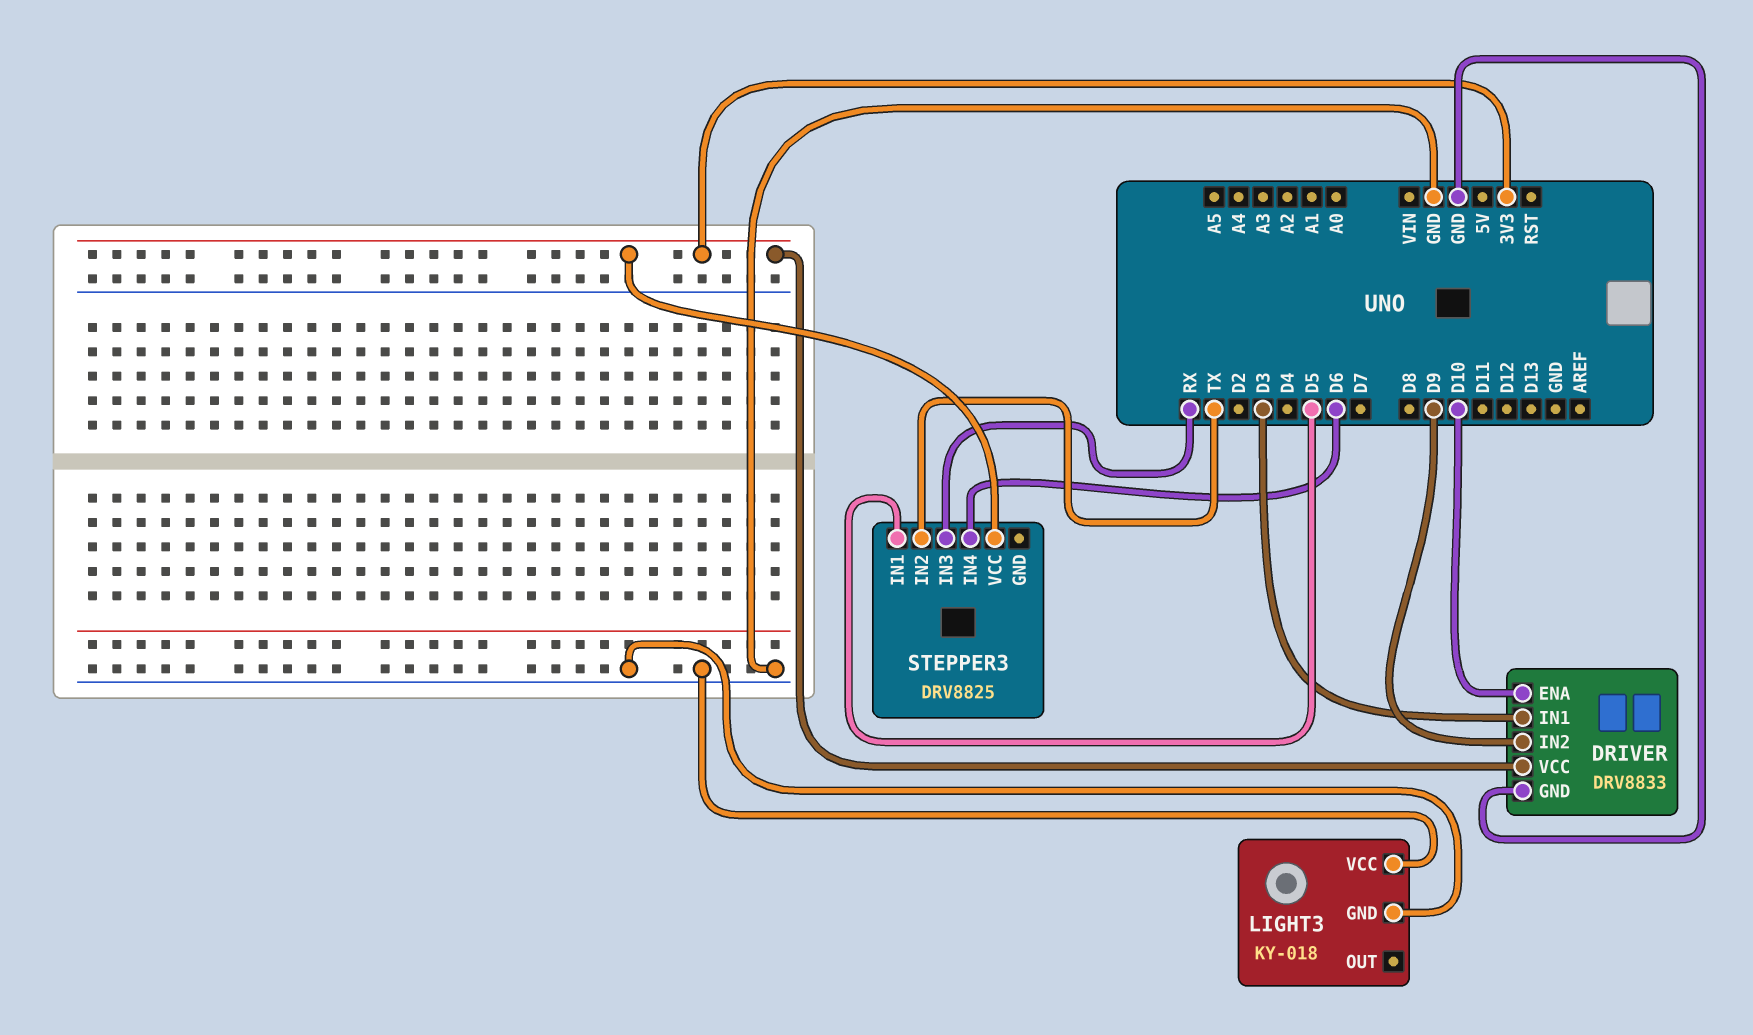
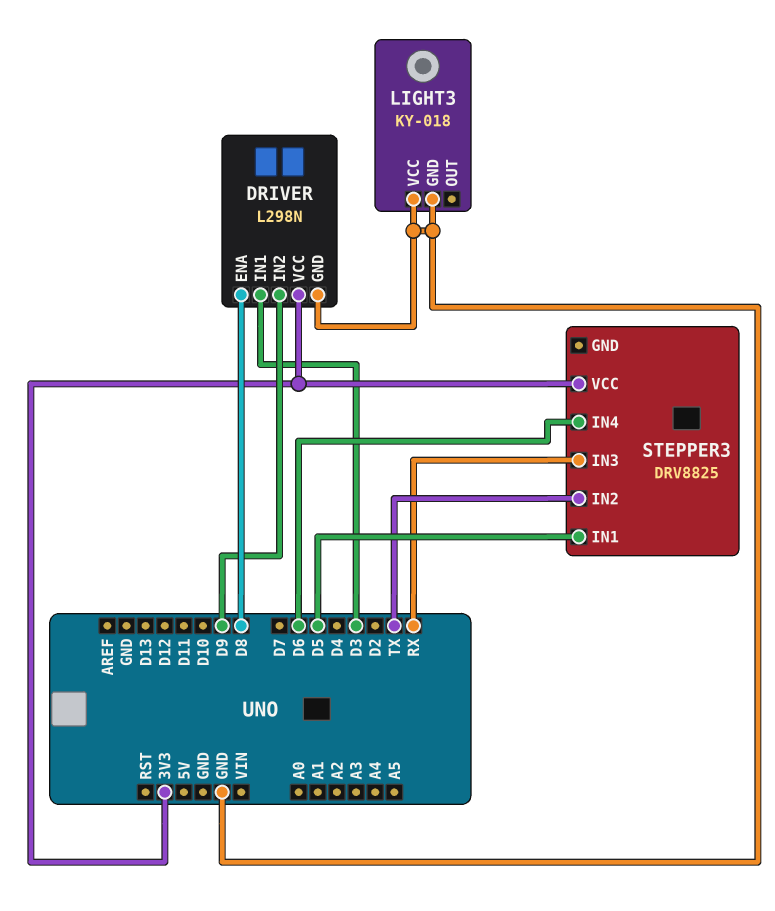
DRIVER: DRV8833 -> L298N
DRIVER pin ENA: D10 -> D8

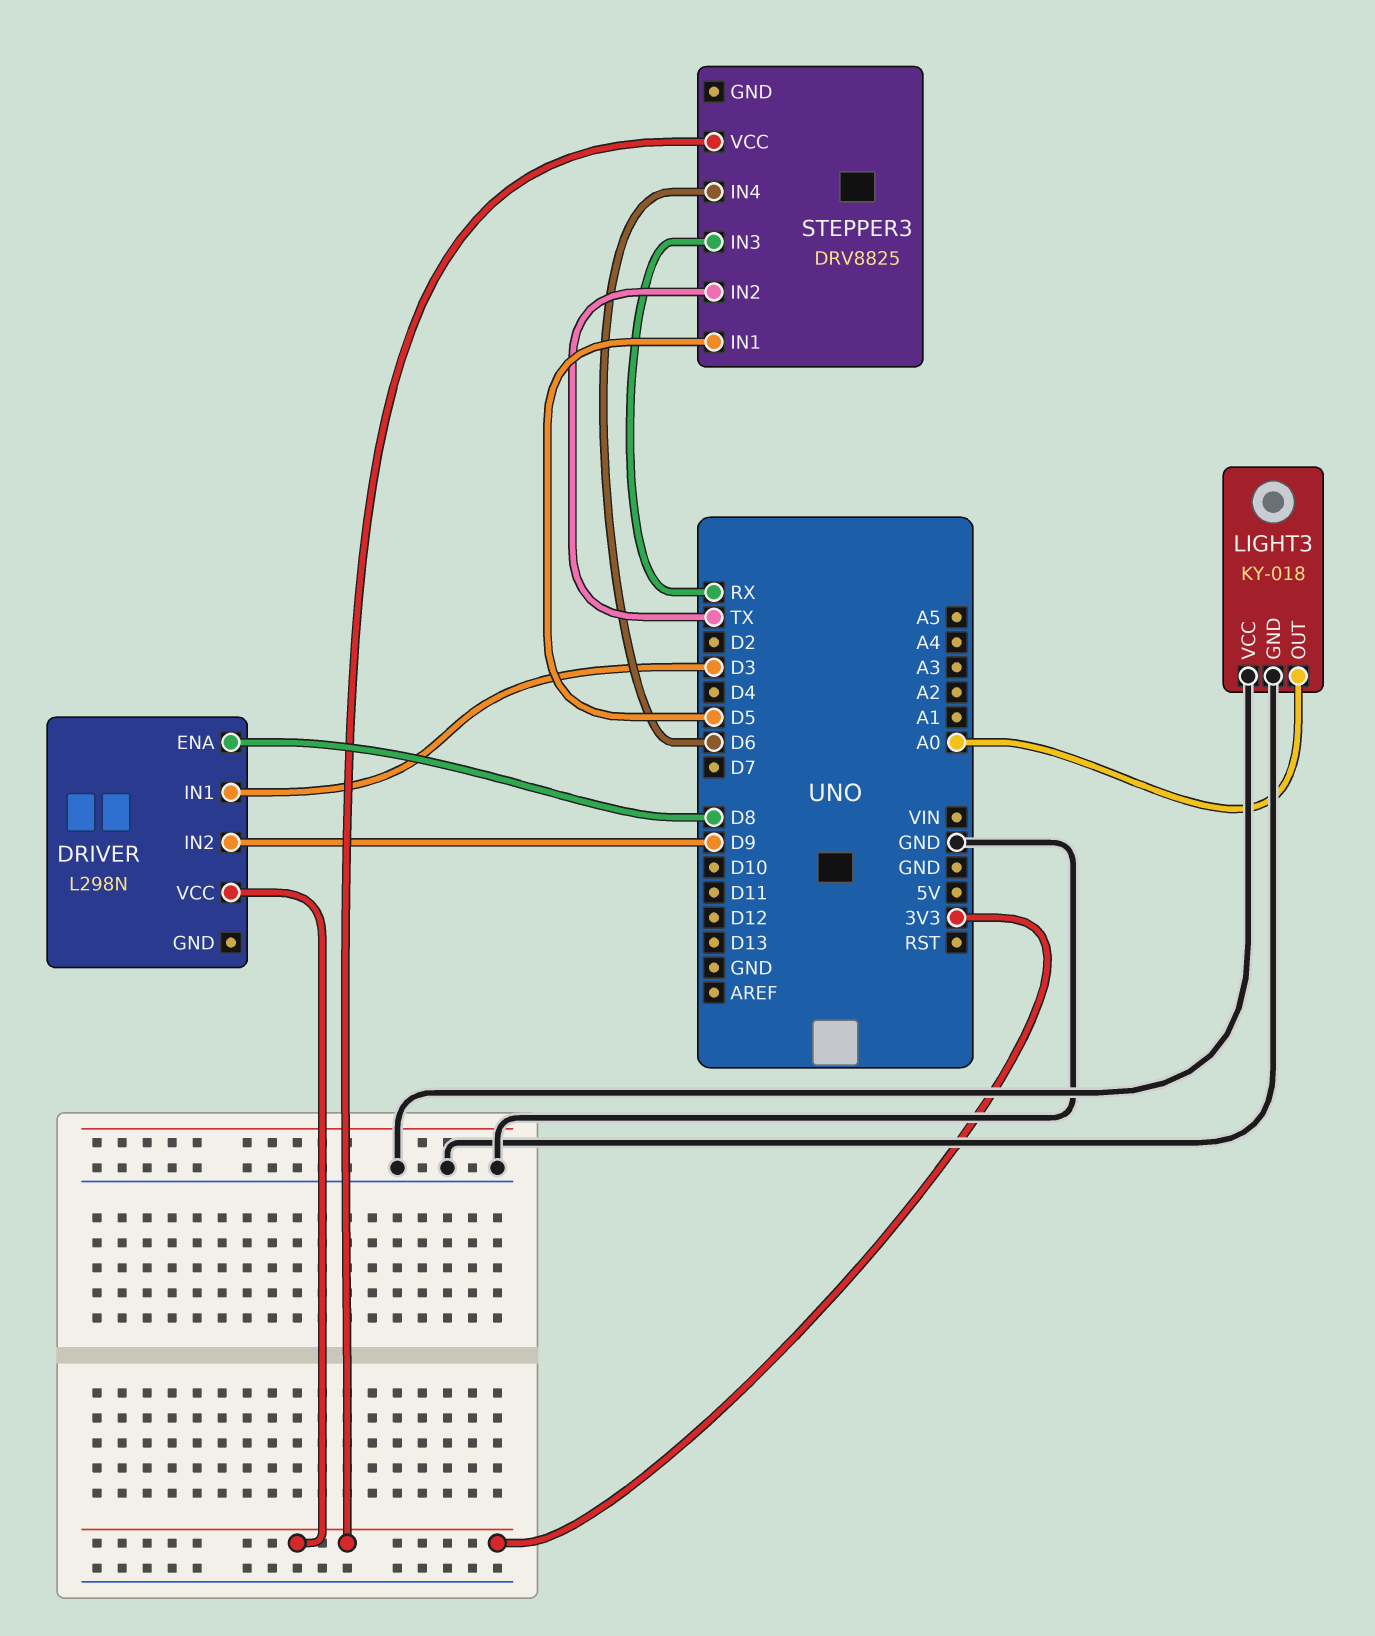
DRIVER pin GND: GND -> none
LIGHT3 pin OUT: none -> A0

